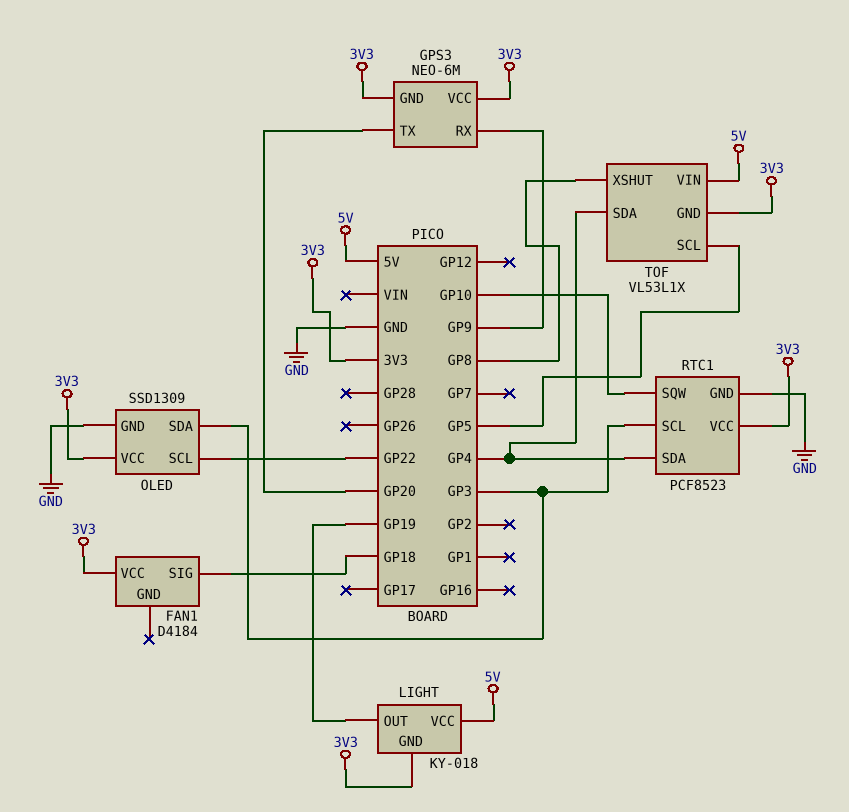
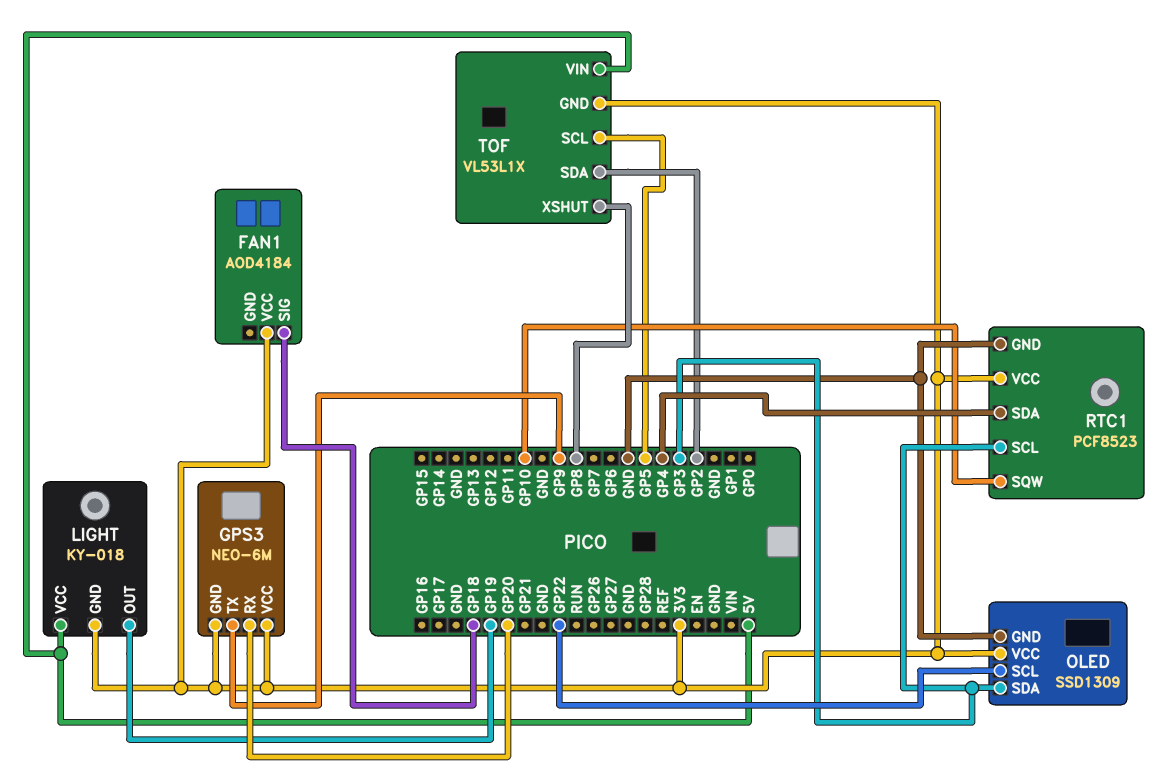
FAN1: D4184 -> AOD4184
GPS3 pin RX: GP9 -> GP20
GPS3 pin TX: GP20 -> GP9
TOF pin SDA: GP4 -> GP2

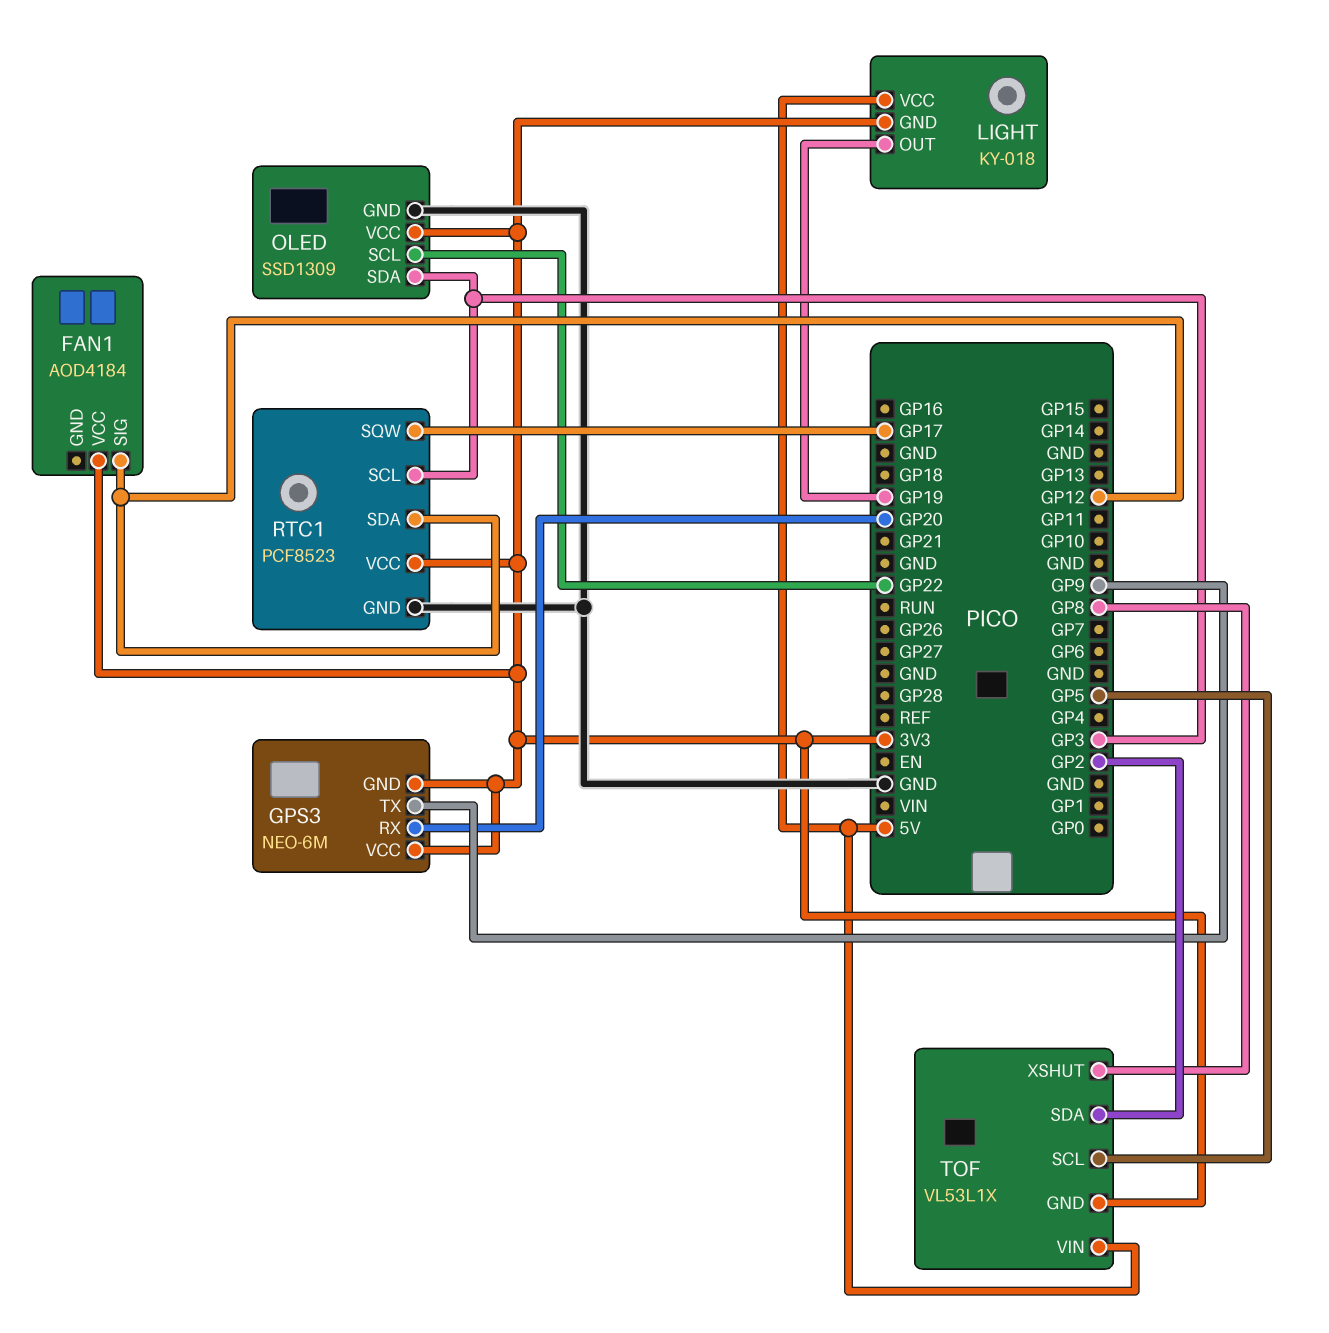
FAN1 pin SIG: GP18 -> GP12
RTC1 pin SDA: GP4 -> GP12
RTC1 pin SQW: GP10 -> GP17

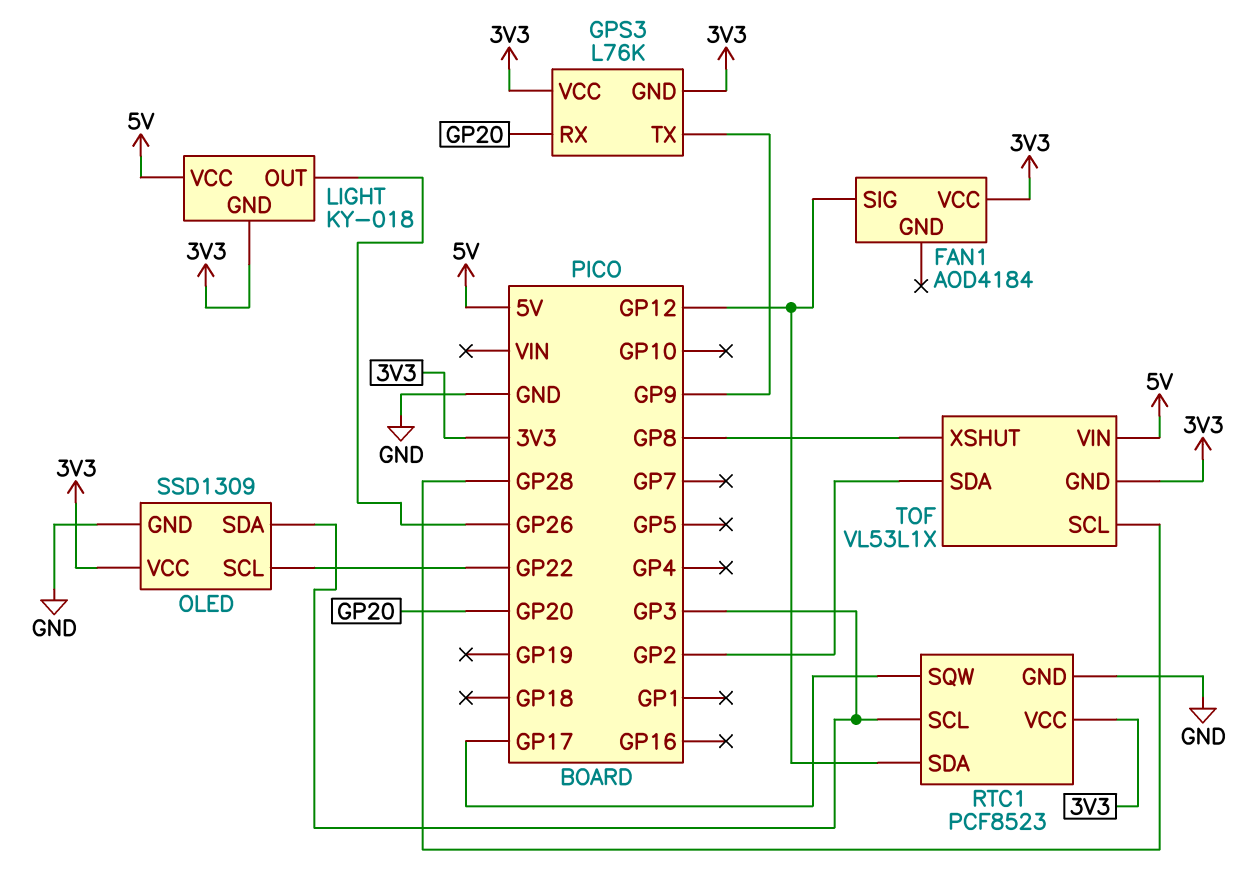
GPS3: NEO-6M -> L76K
LIGHT pin OUT: GP19 -> GP26
TOF pin SCL: GP5 -> GP28

